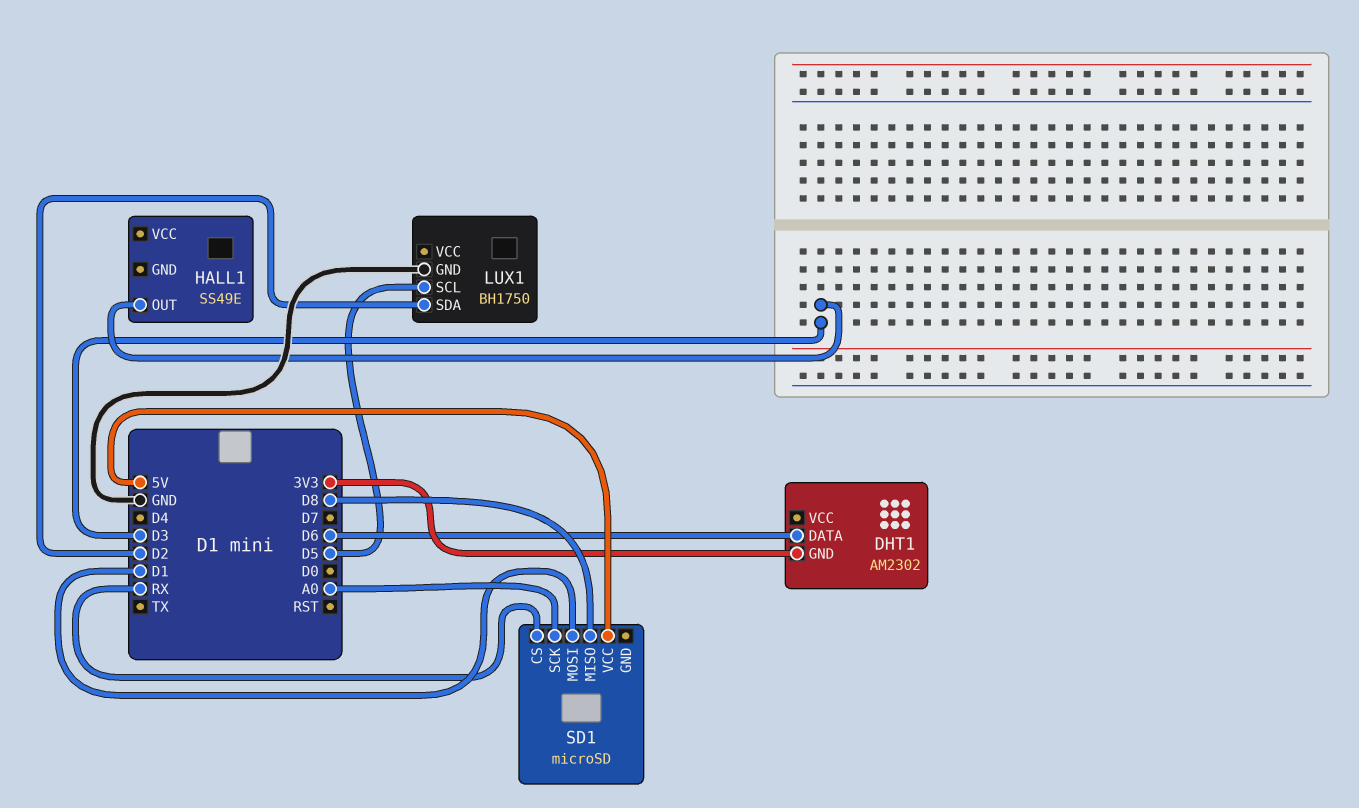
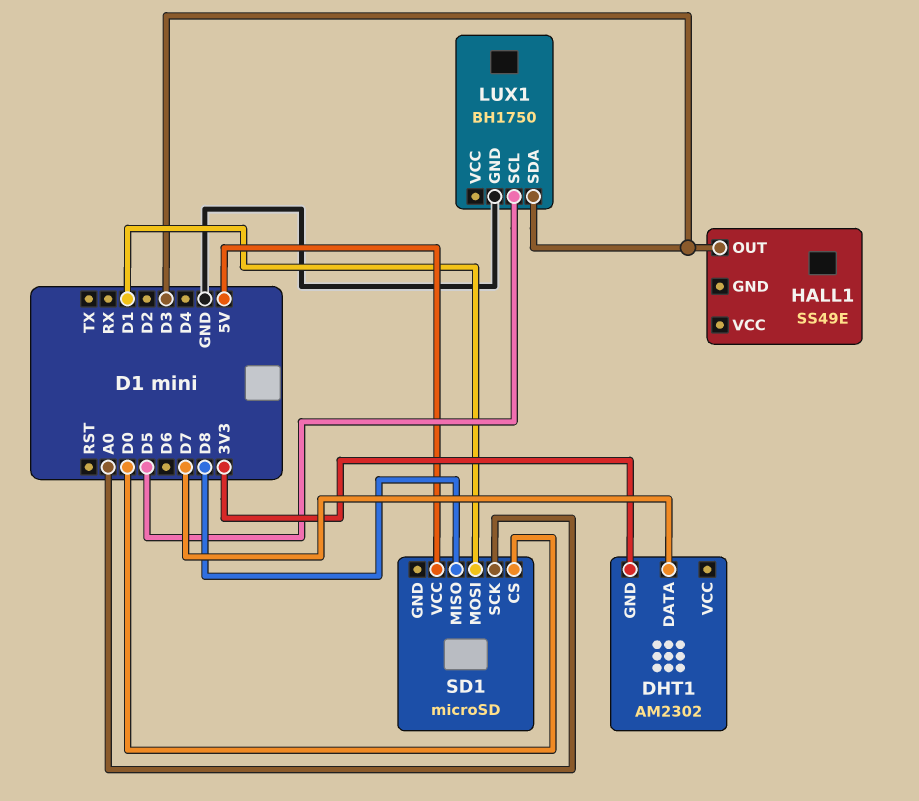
DHT1 pin DATA: D6 -> D7
LUX1 pin SDA: D2 -> D3
SD1 pin CS: RX -> D0

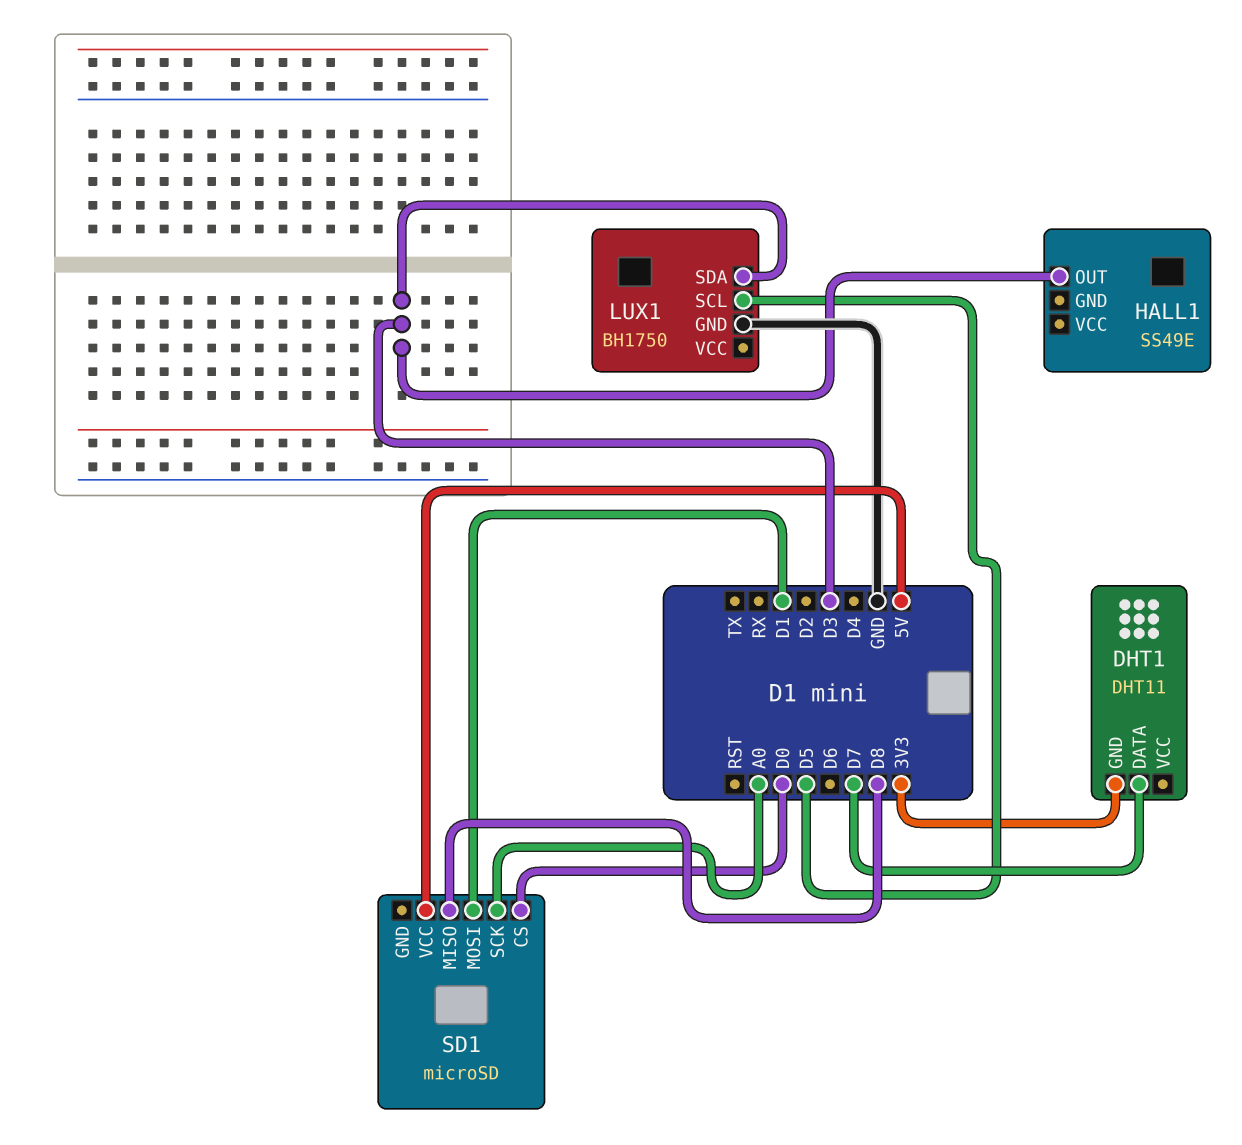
DHT1: AM2302 -> DHT11

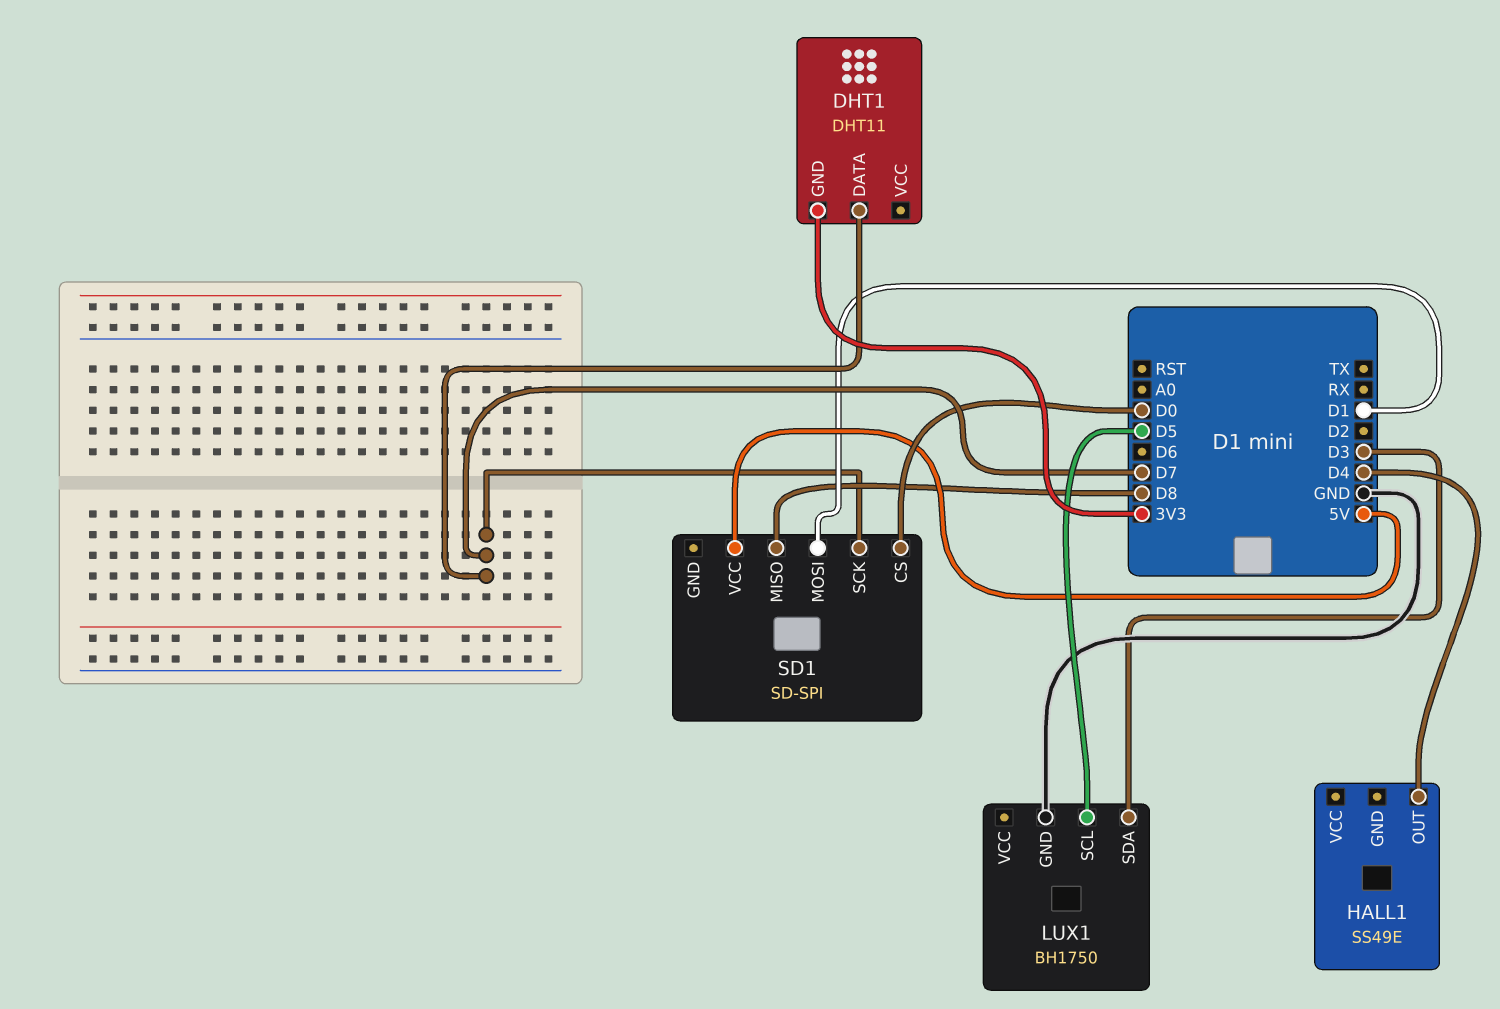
HALL1 pin OUT: D3 -> D4
SD1: microSD -> SD-SPI
SD1 pin SCK: A0 -> D7

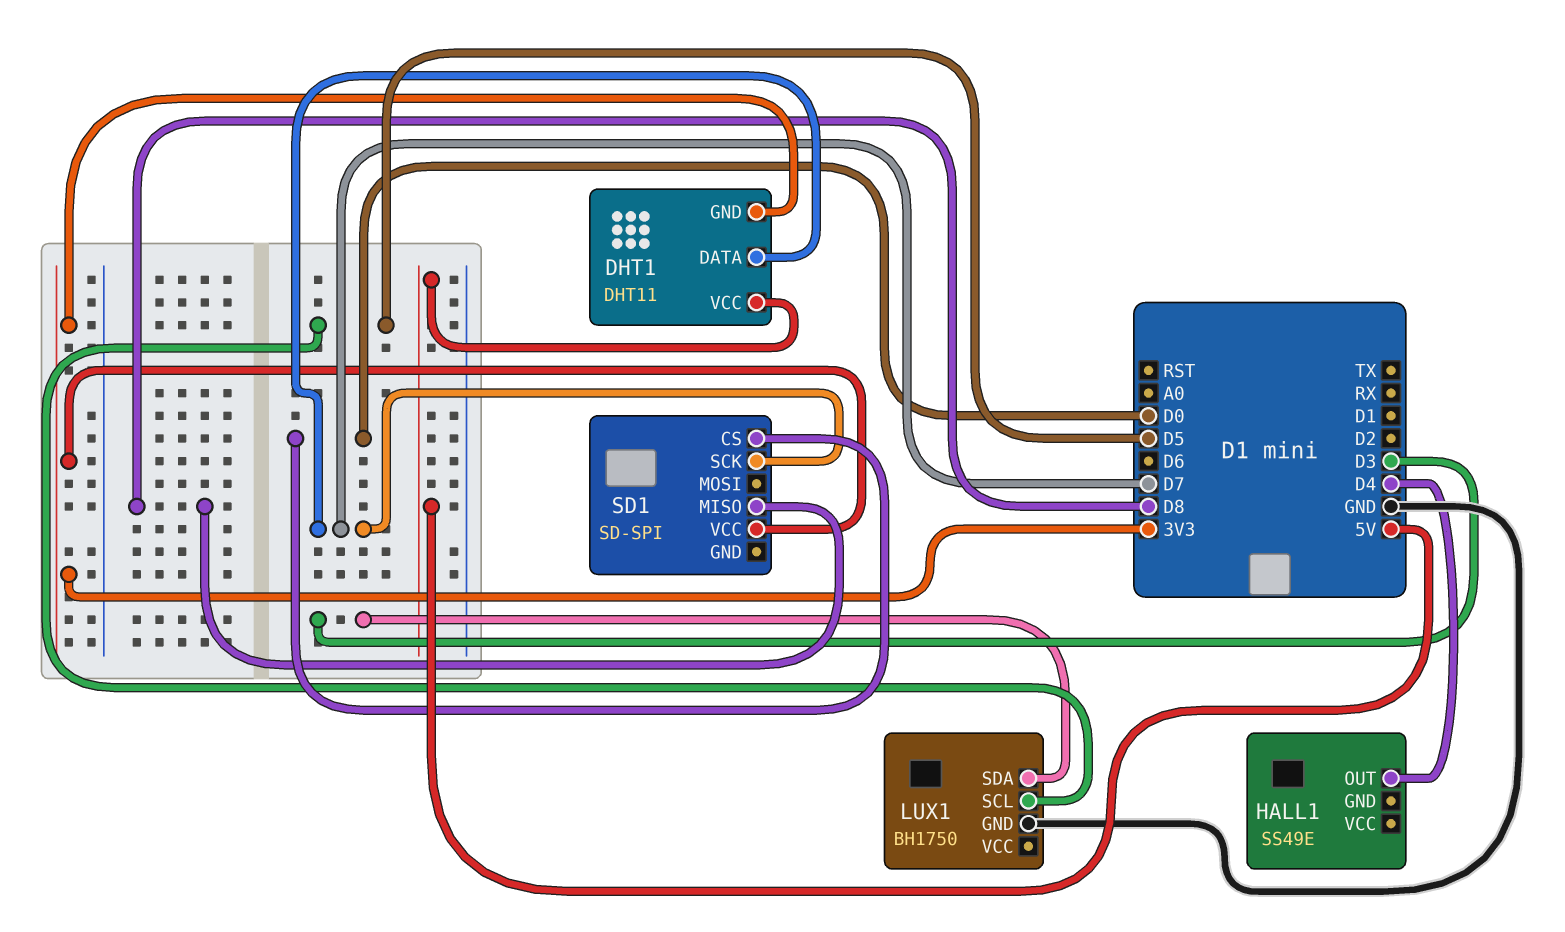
DHT1 pin VCC: none -> 5V
SD1 pin MOSI: D1 -> none
SD1 pin VCC: 5V -> 3V3

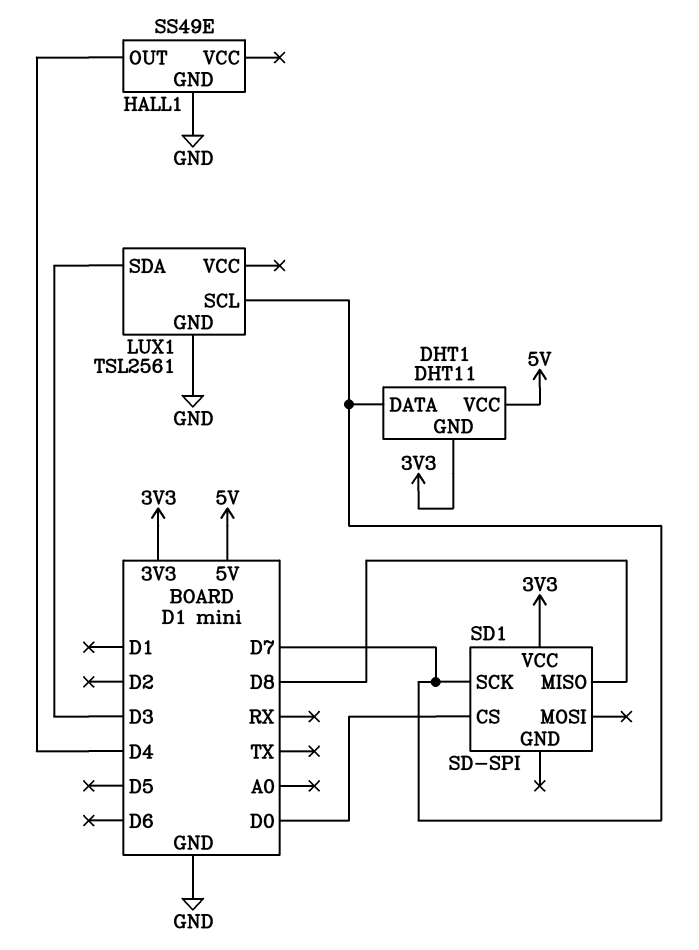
HALL1 pin GND: none -> GND
LUX1: BH1750 -> TSL2561
LUX1 pin SCL: D5 -> D7

